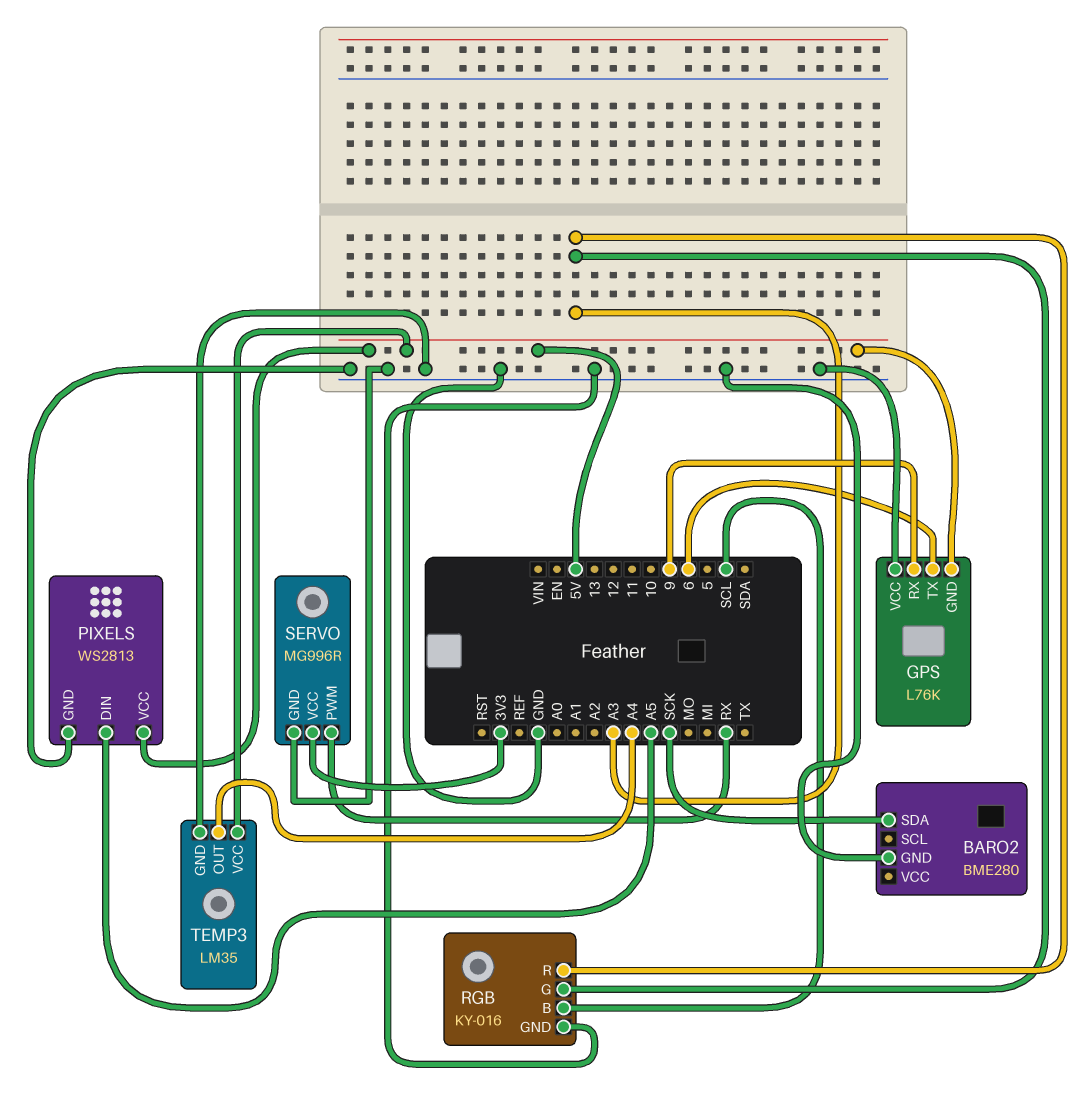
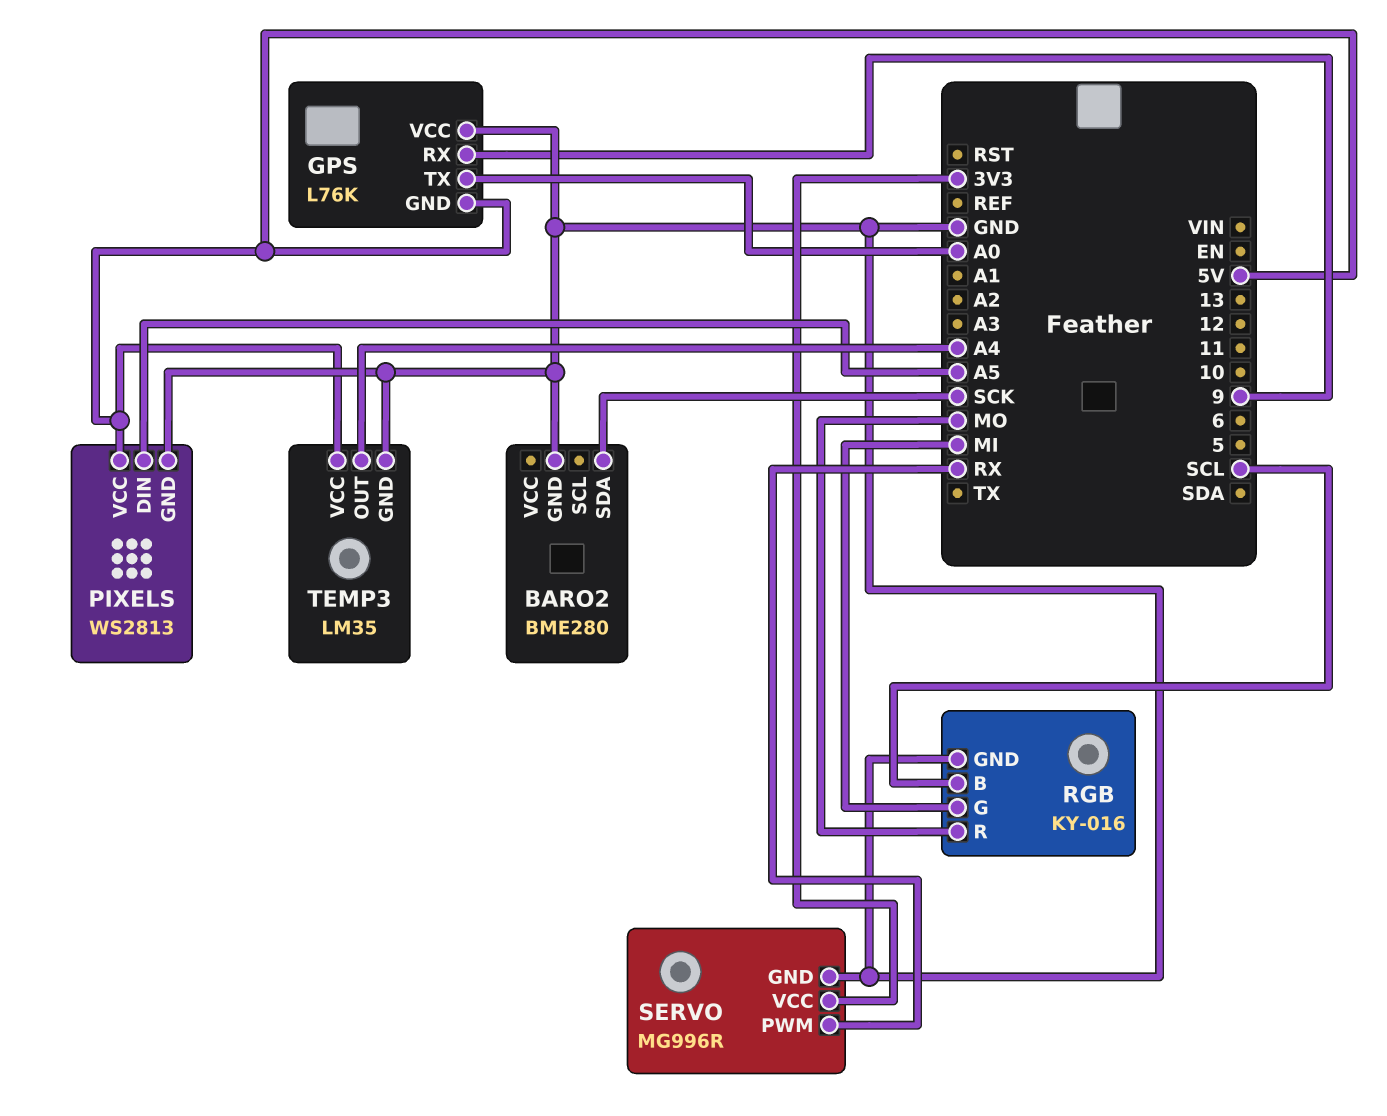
GPS pin TX: 6 -> A0
RGB pin G: A3 -> MI
RGB pin R: A3 -> MO

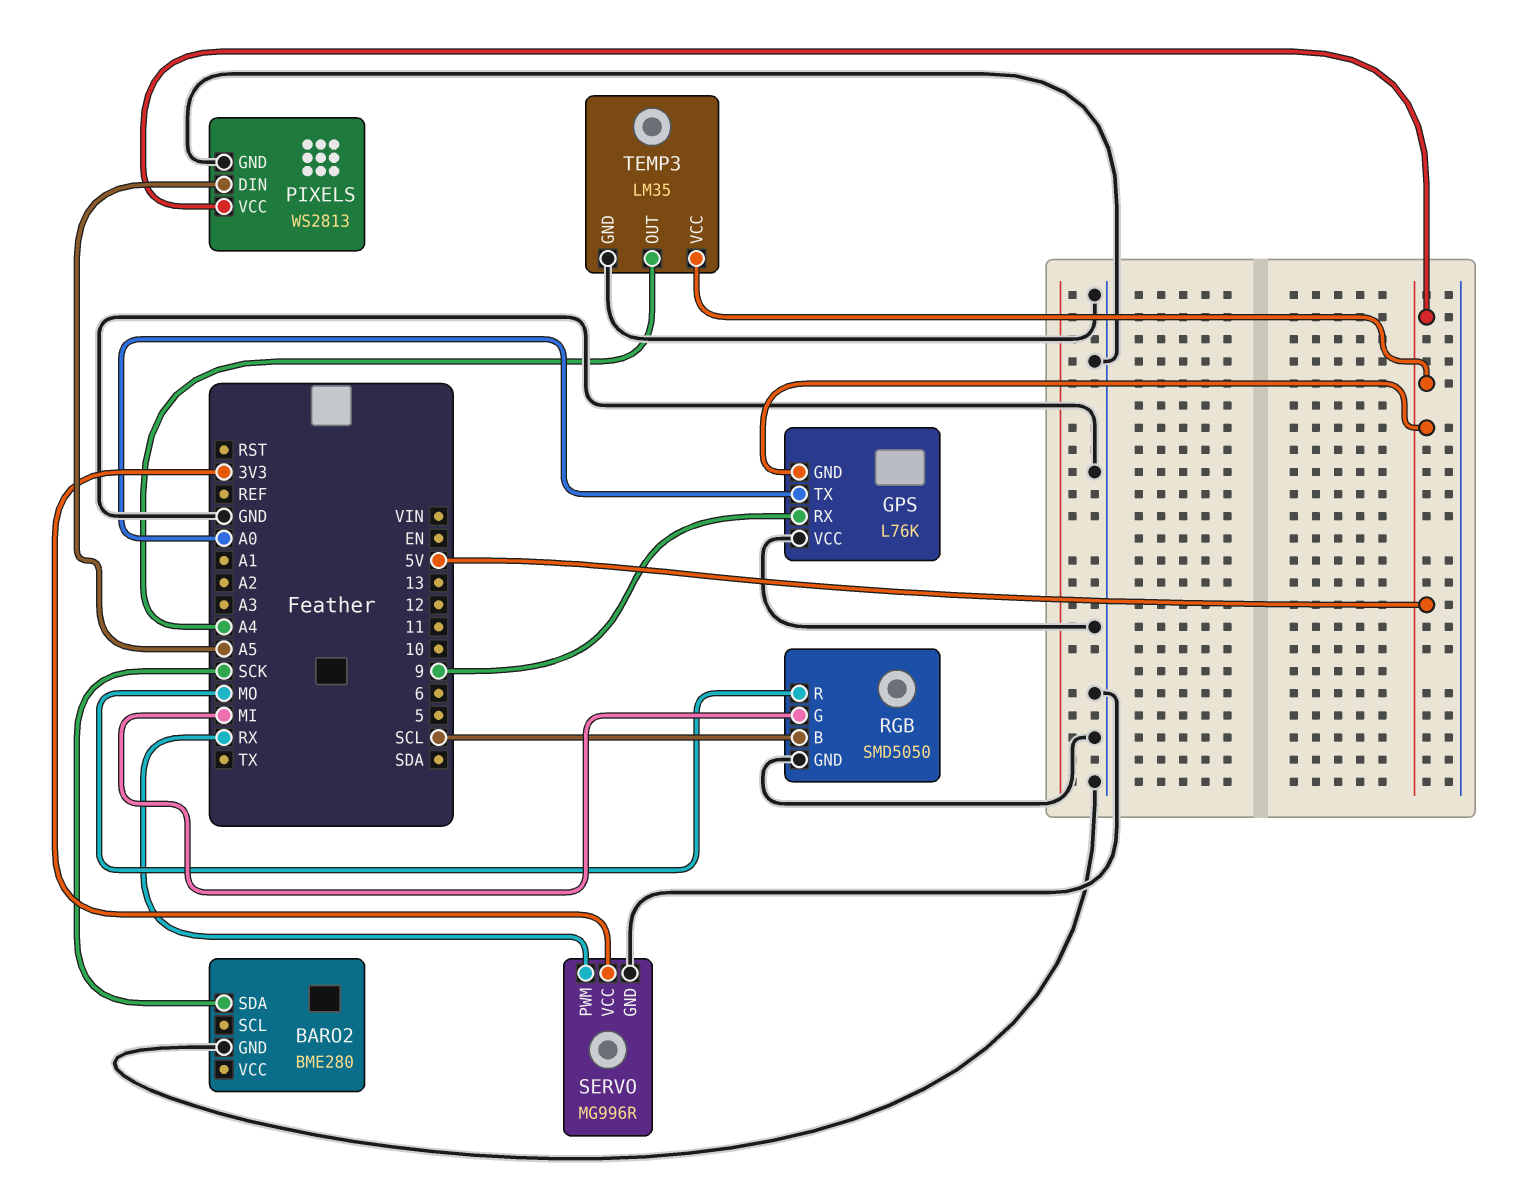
RGB: KY-016 -> SMD5050

